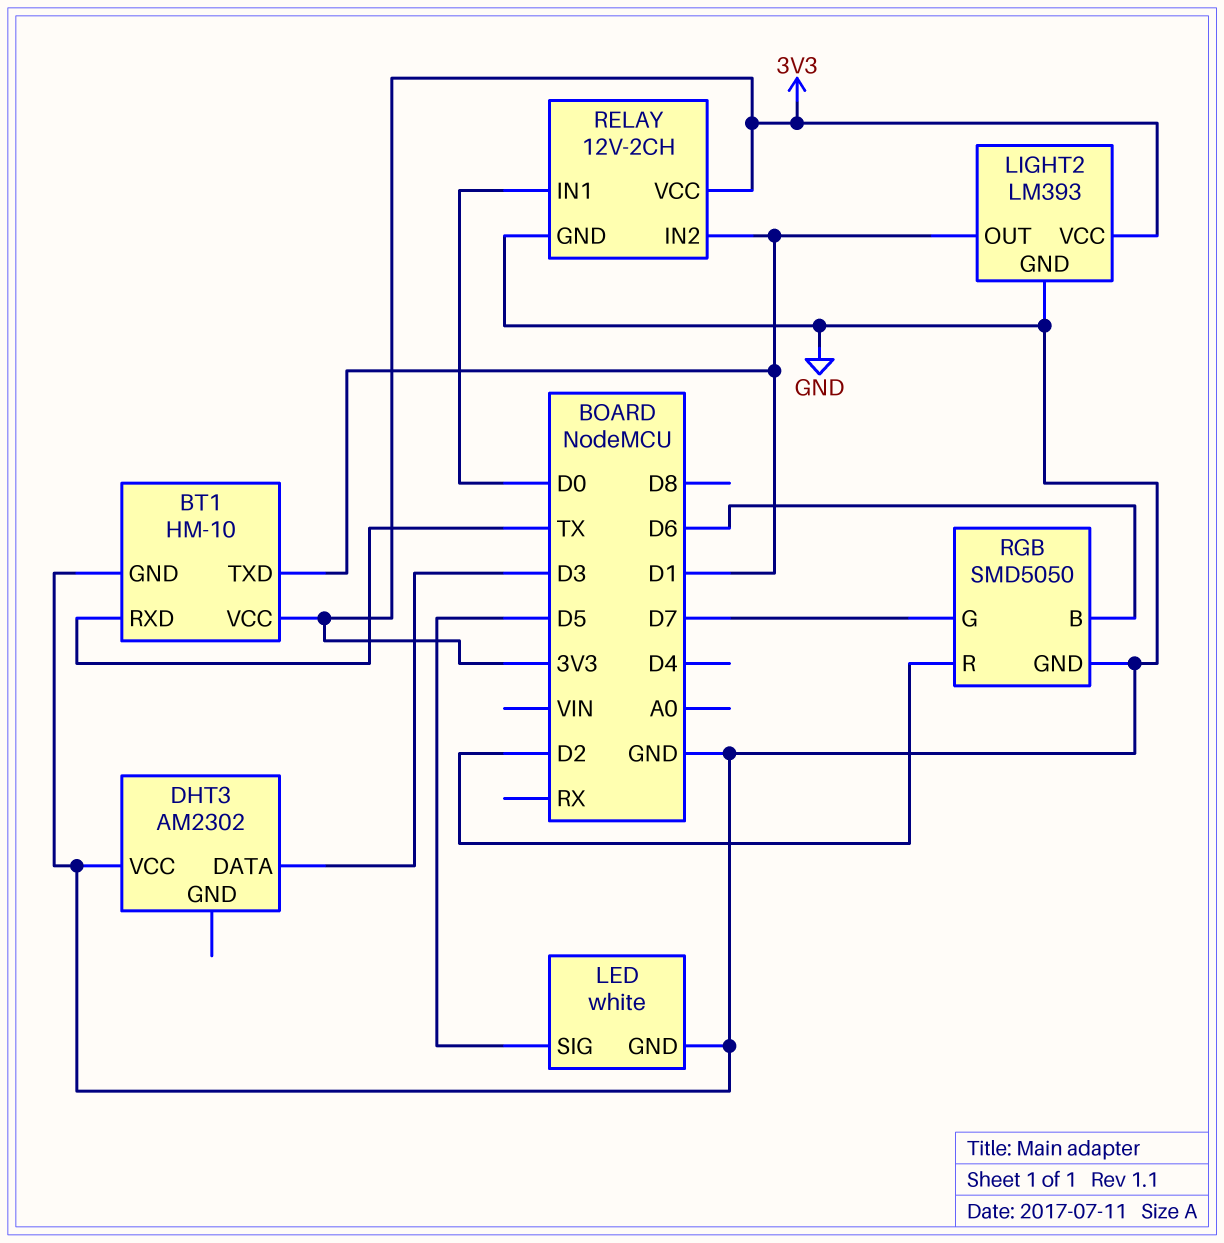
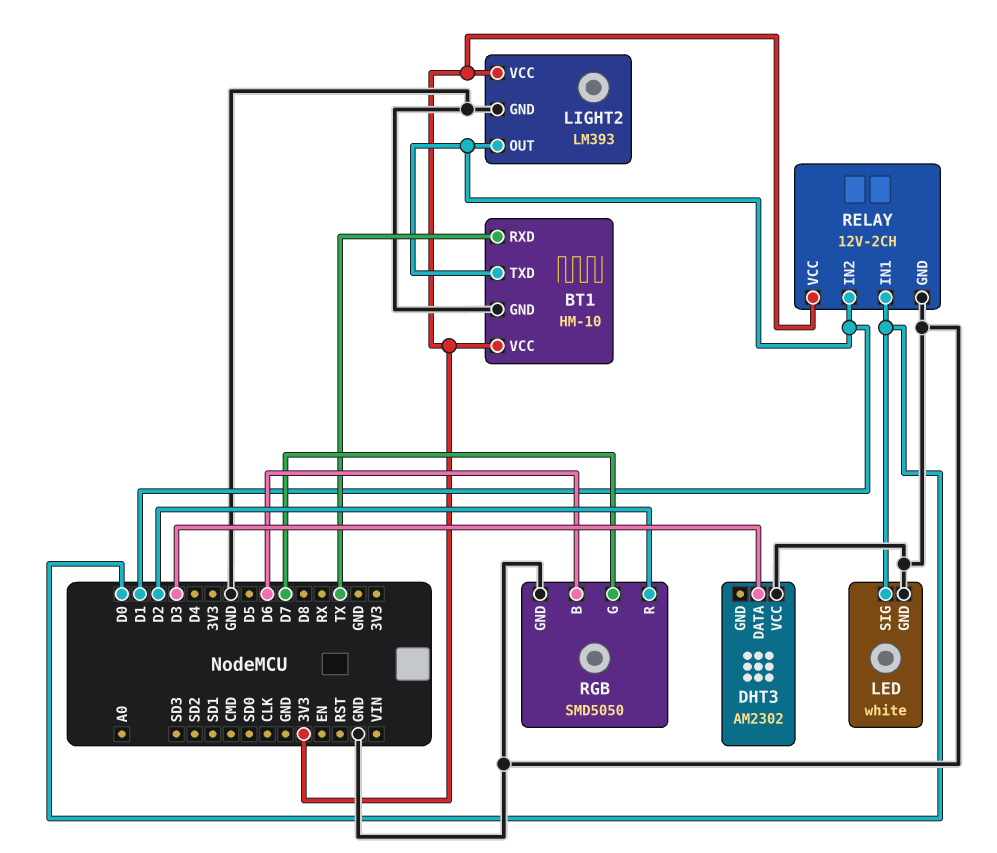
LED pin SIG: D5 -> D0

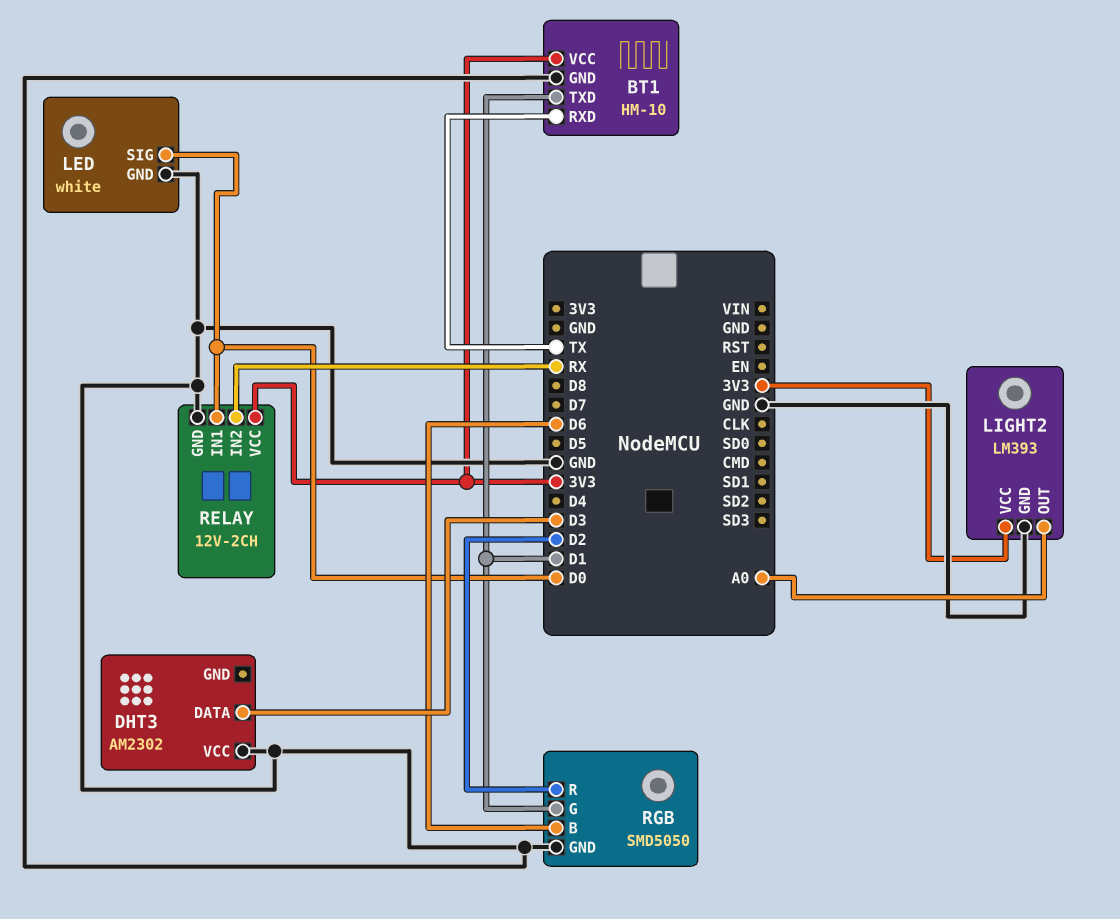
LIGHT2 pin OUT: D1 -> A0
RELAY pin IN2: D1 -> RX
RGB pin G: D7 -> D1

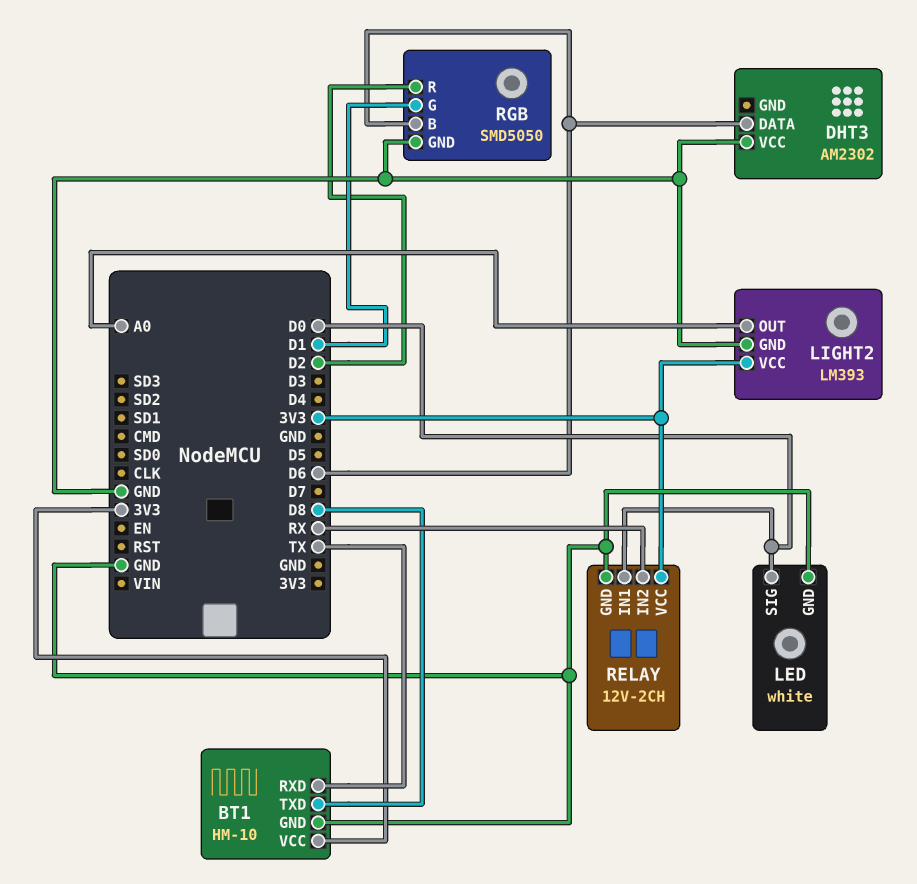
BT1 pin TXD: D1 -> D8
DHT3 pin DATA: D3 -> D6

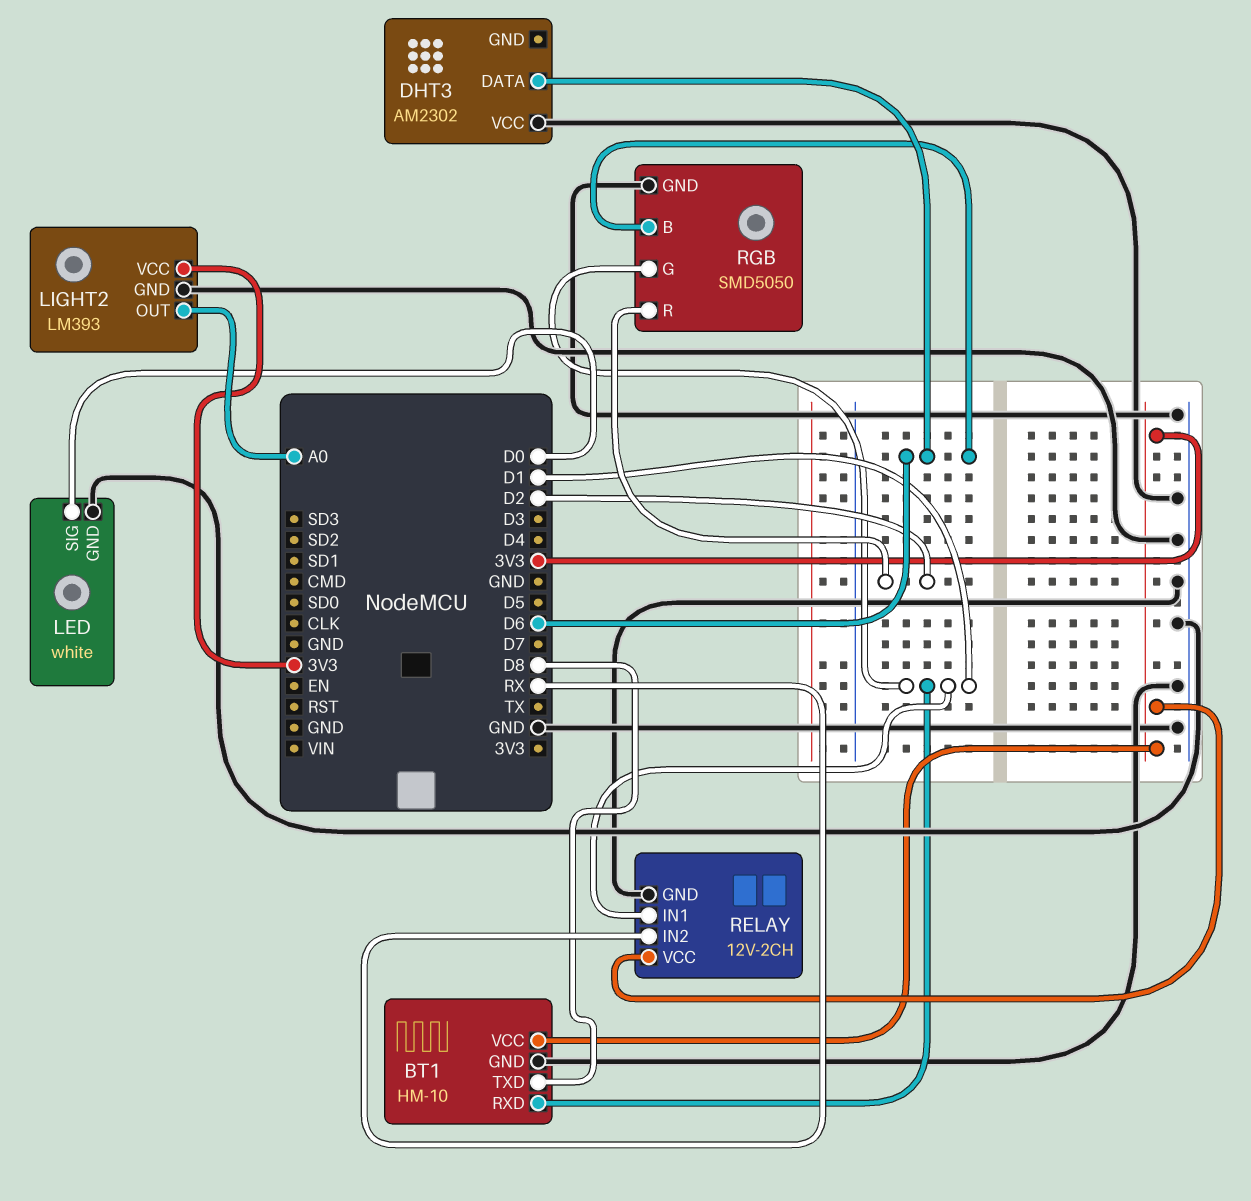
BT1 pin RXD: TX -> D1
RELAY pin IN1: D0 -> D1

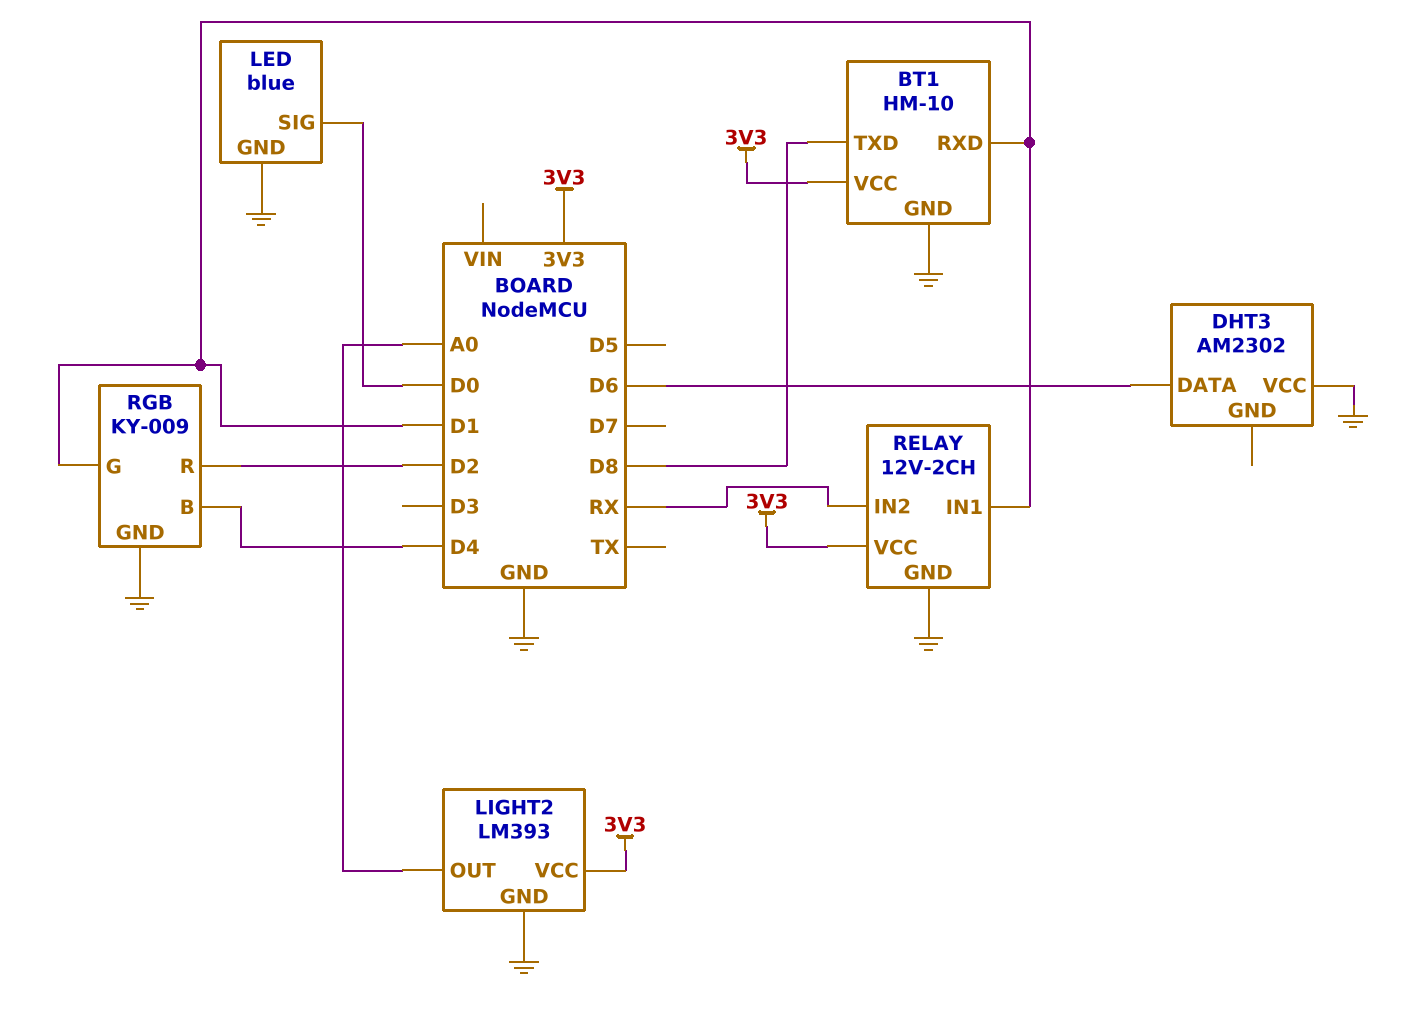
LED: white -> blue
RGB: SMD5050 -> KY-009
RGB pin B: D6 -> D4

